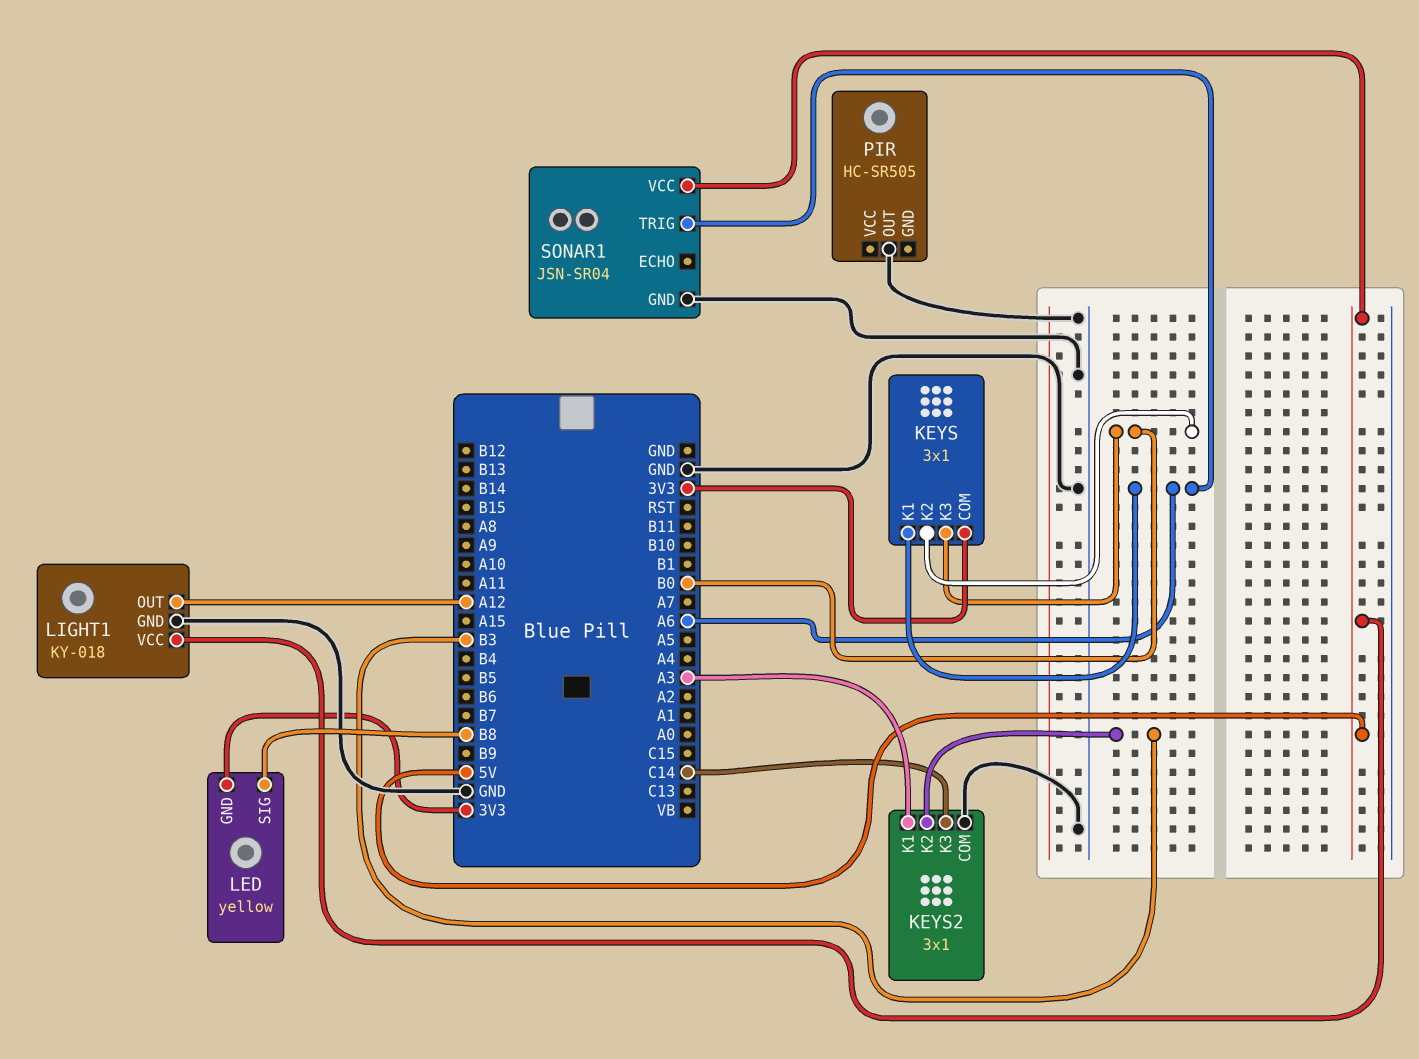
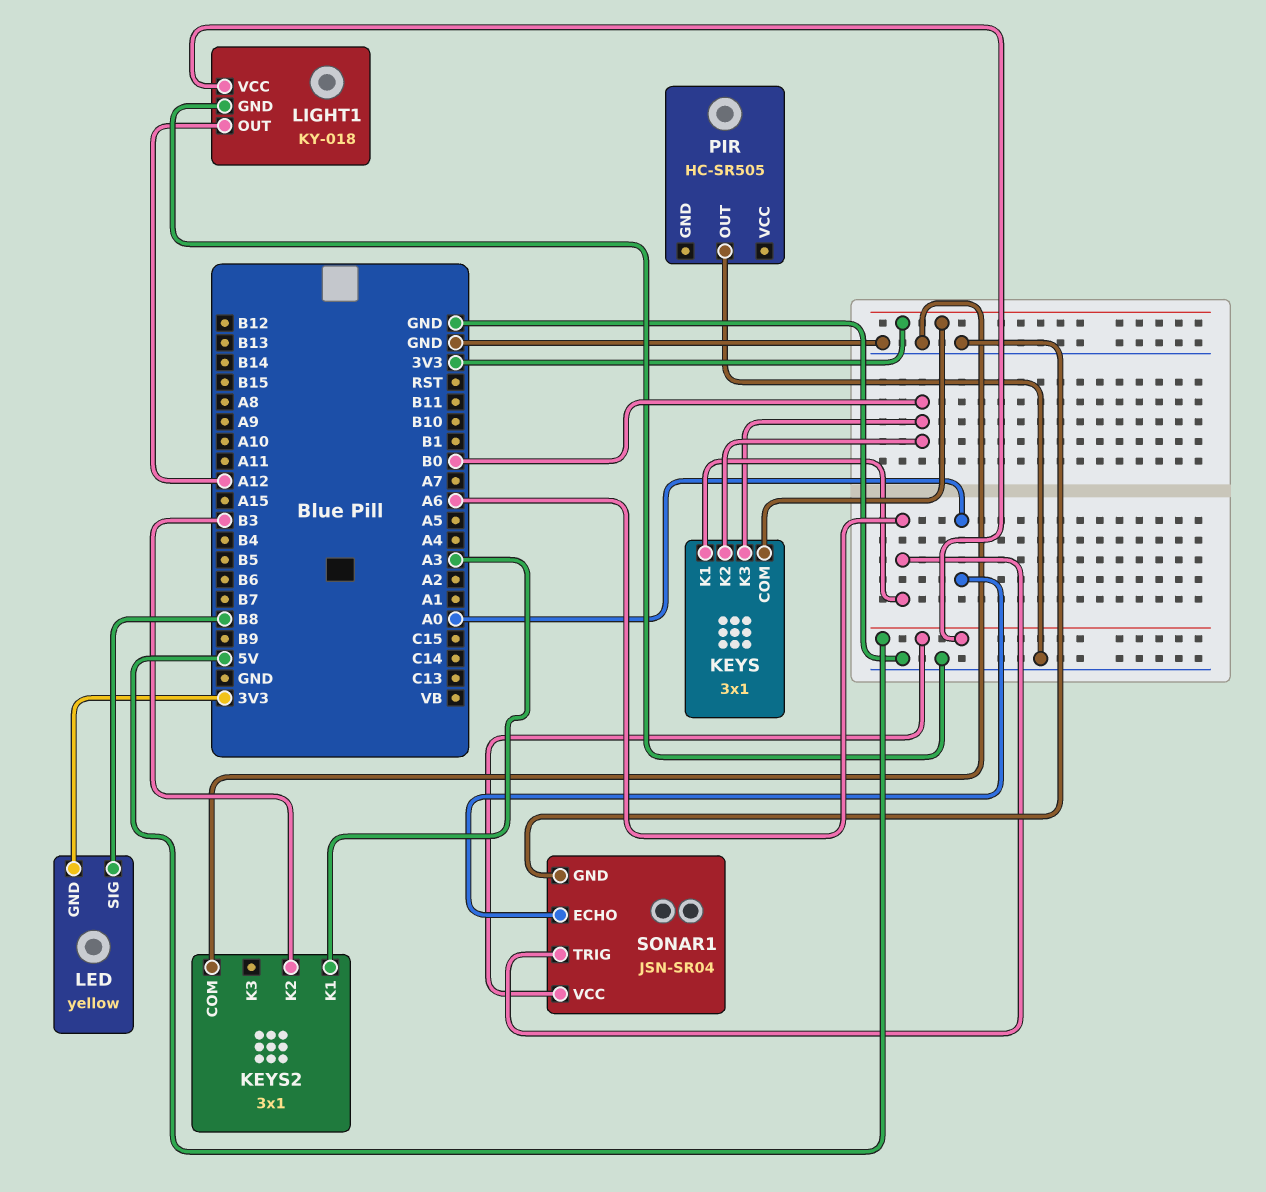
KEYS2 pin K3: C14 -> none
SONAR1 pin ECHO: none -> A0

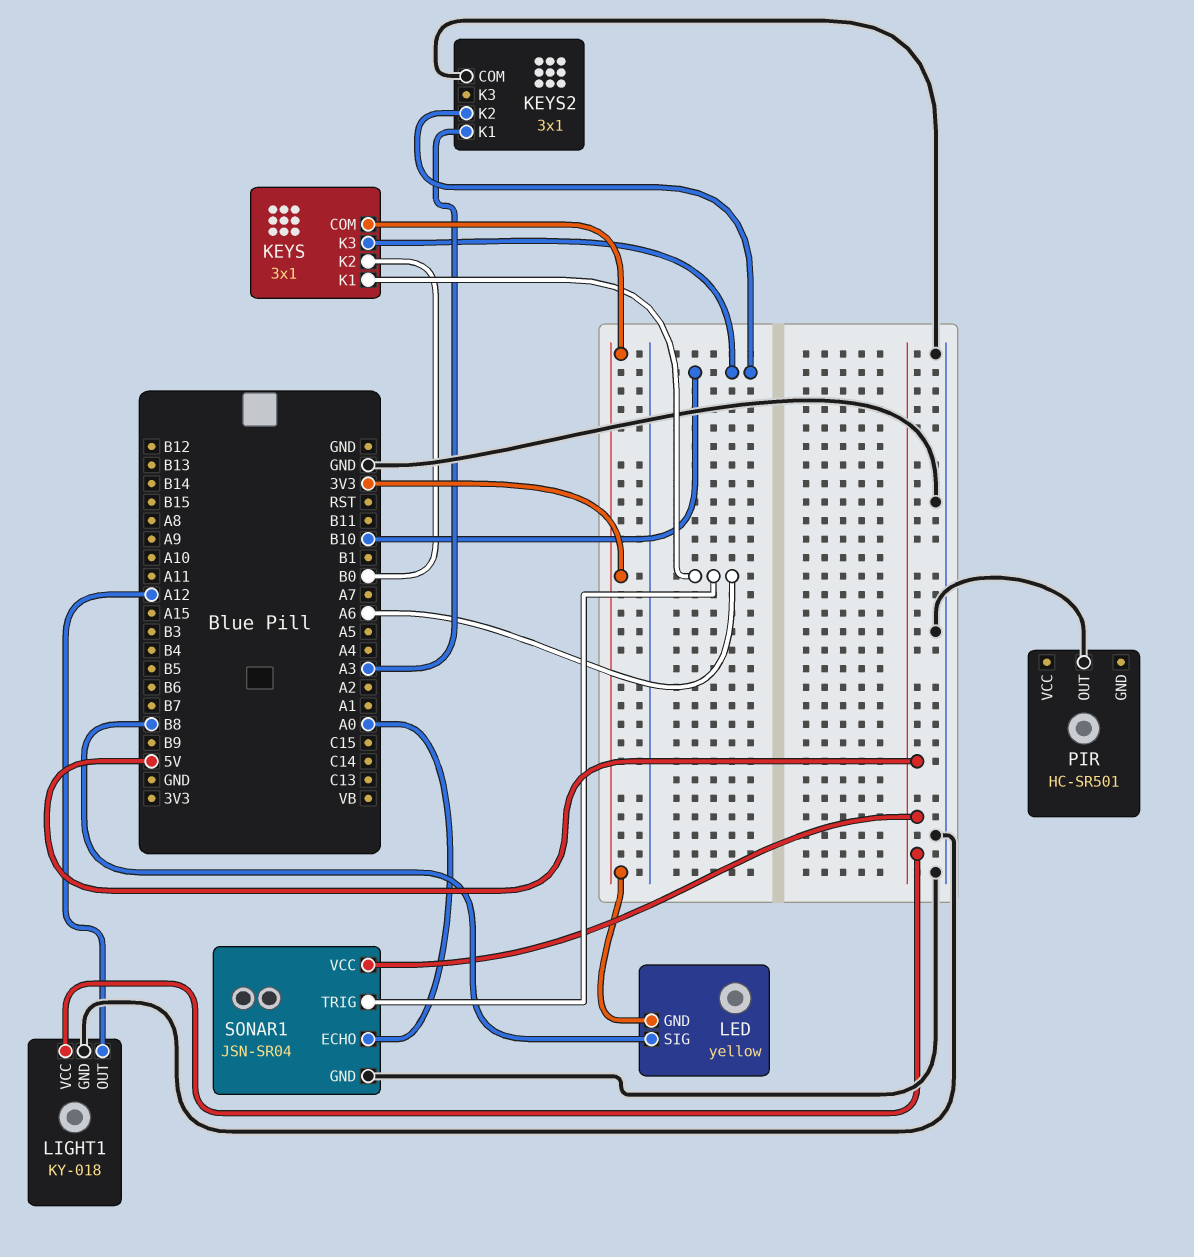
KEYS pin K3: B0 -> B10
KEYS2 pin K2: B3 -> B10
PIR: HC-SR505 -> HC-SR501

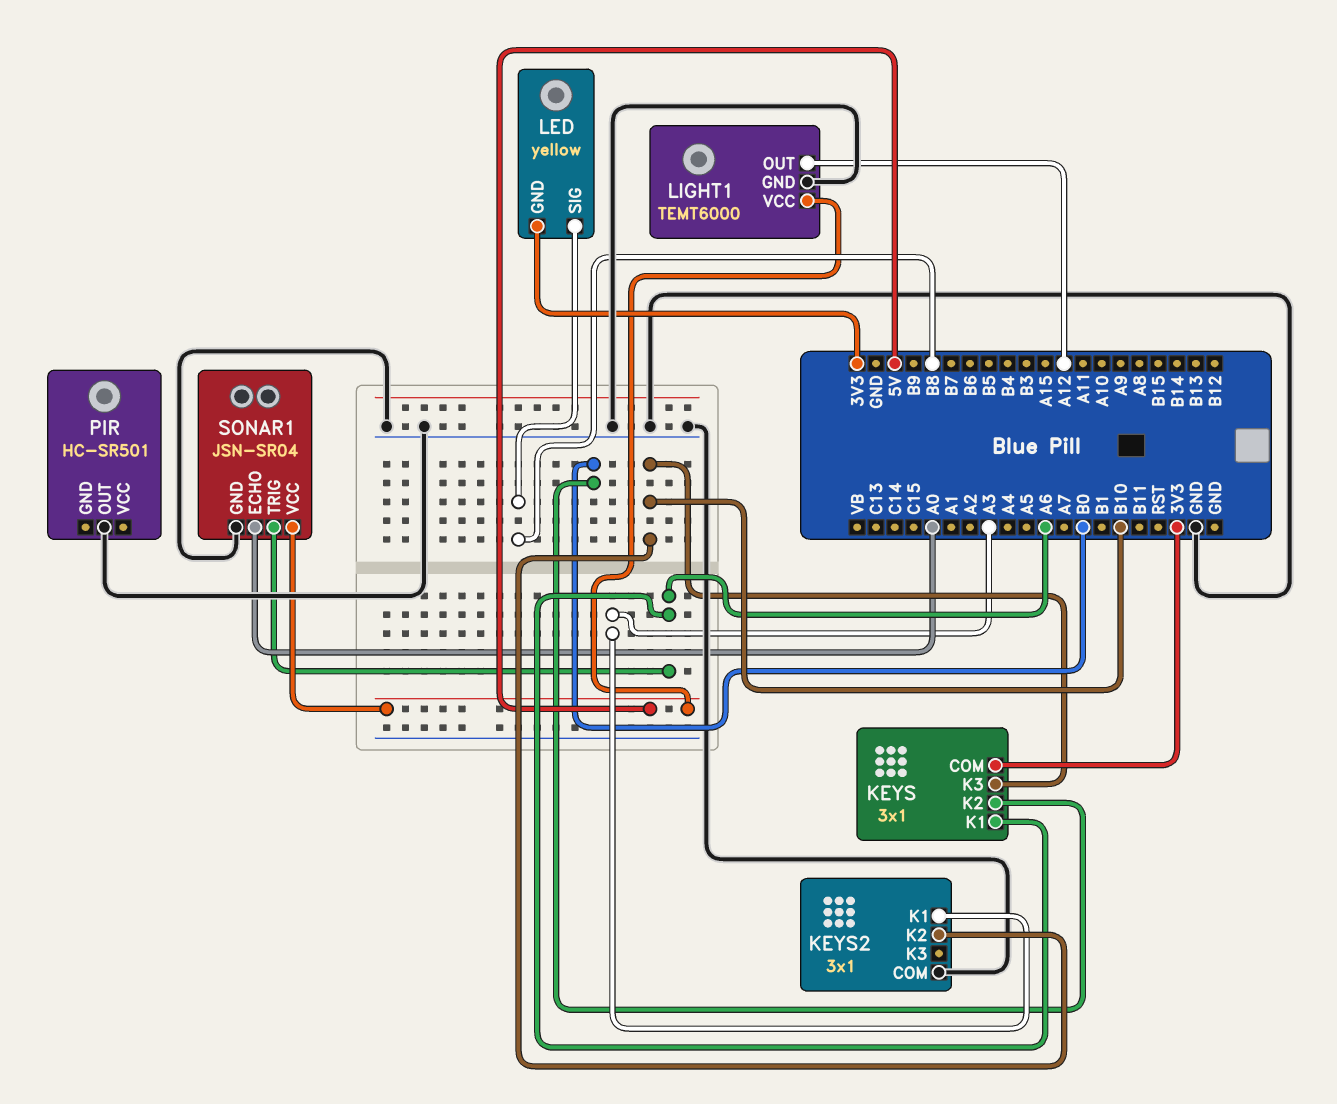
LIGHT1: KY-018 -> TEMT6000

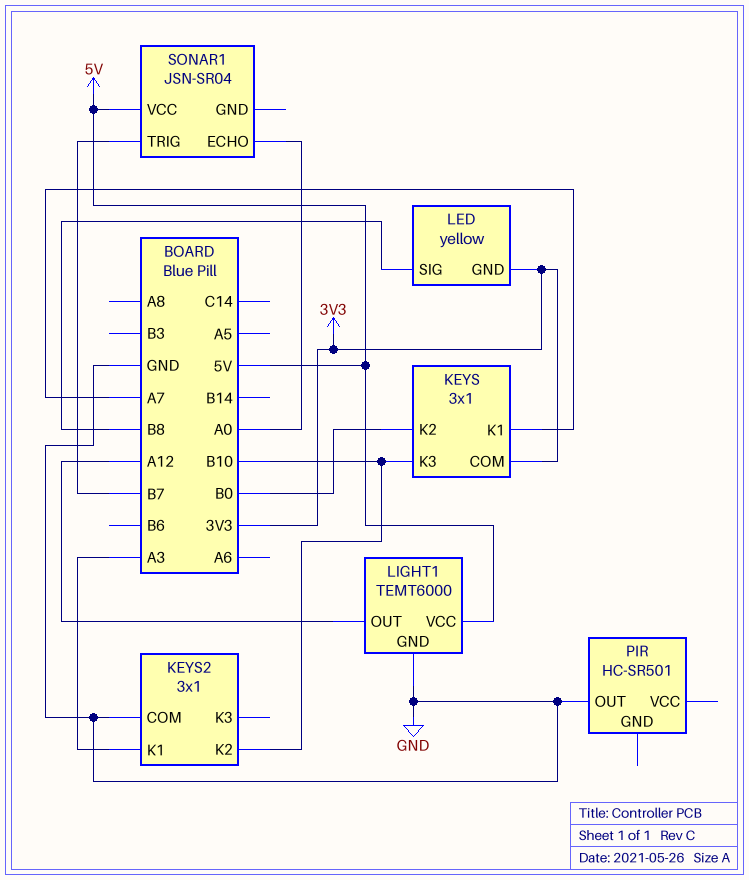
KEYS pin K1: A6 -> A7
SONAR1 pin GND: GND -> none
SONAR1 pin TRIG: A6 -> B7

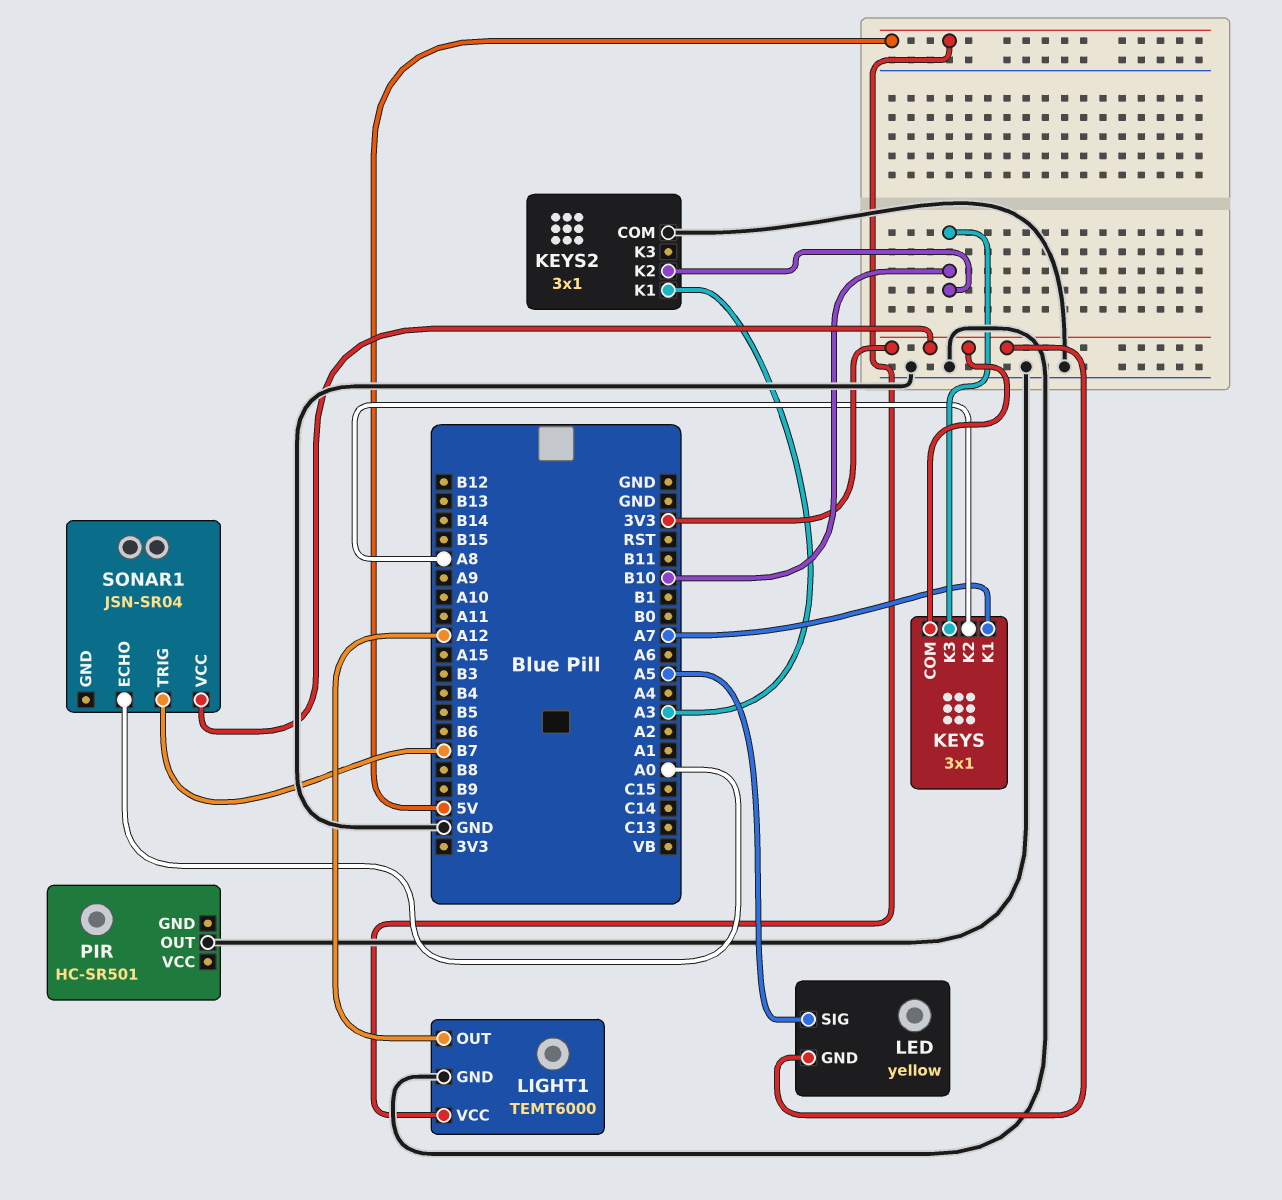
KEYS pin K2: B0 -> A8
LED pin SIG: B8 -> A5
SONAR1 pin VCC: 5V -> 3V3

